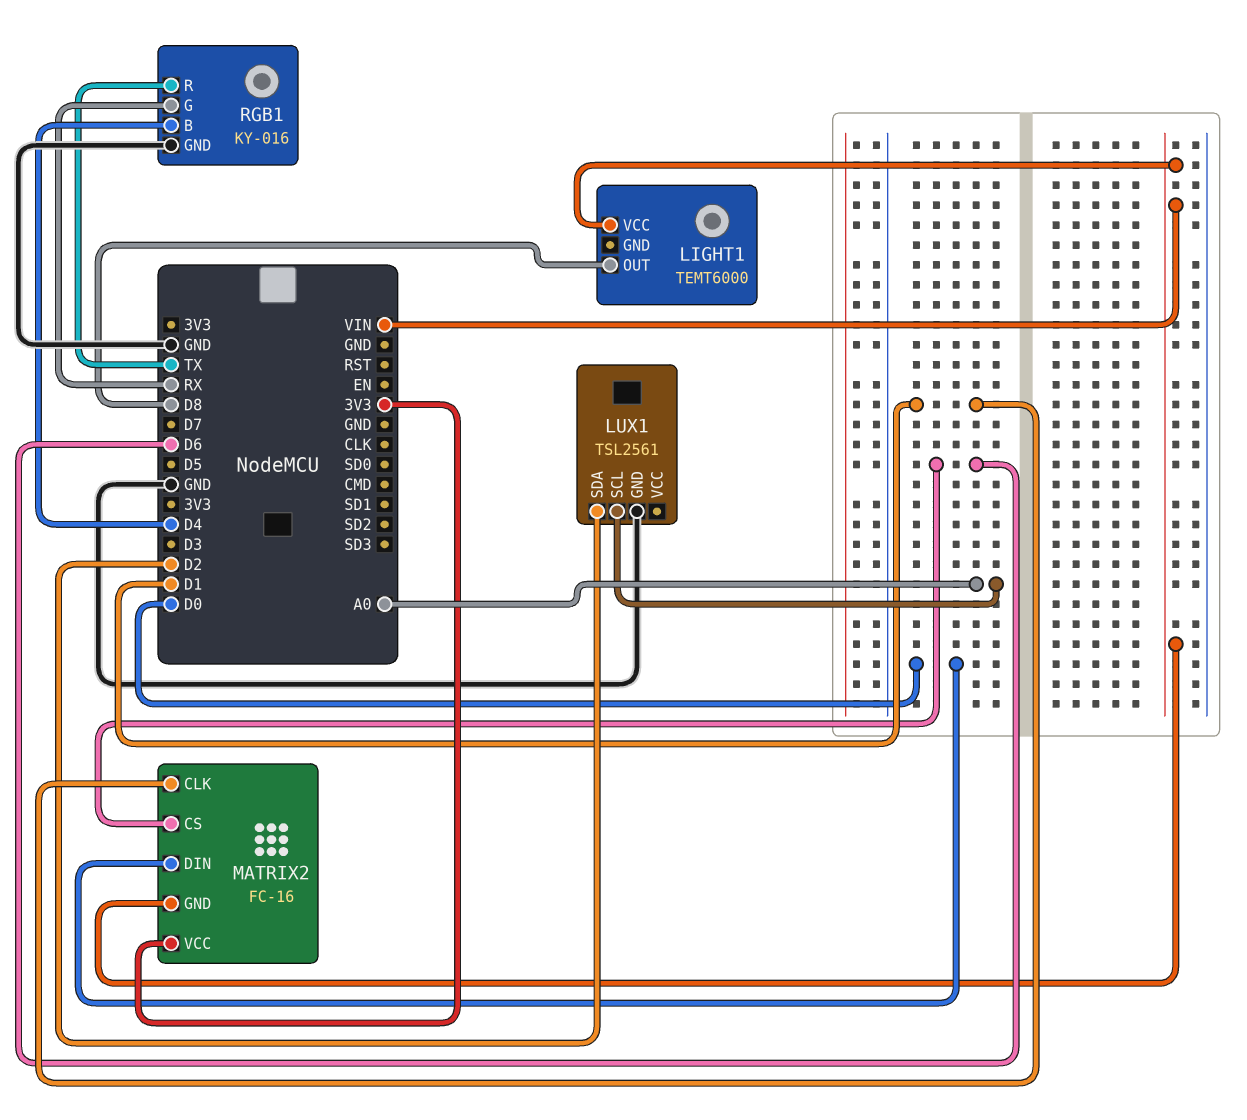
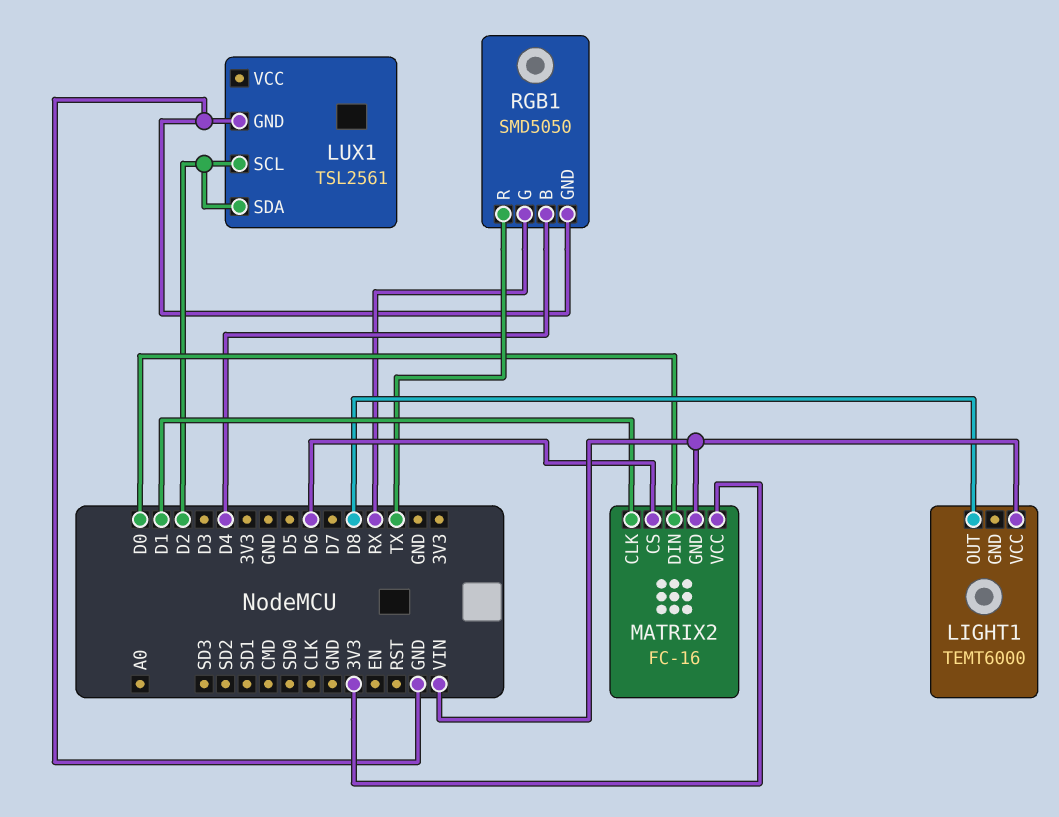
LUX1 pin SCL: A0 -> D2
RGB1: KY-016 -> SMD5050

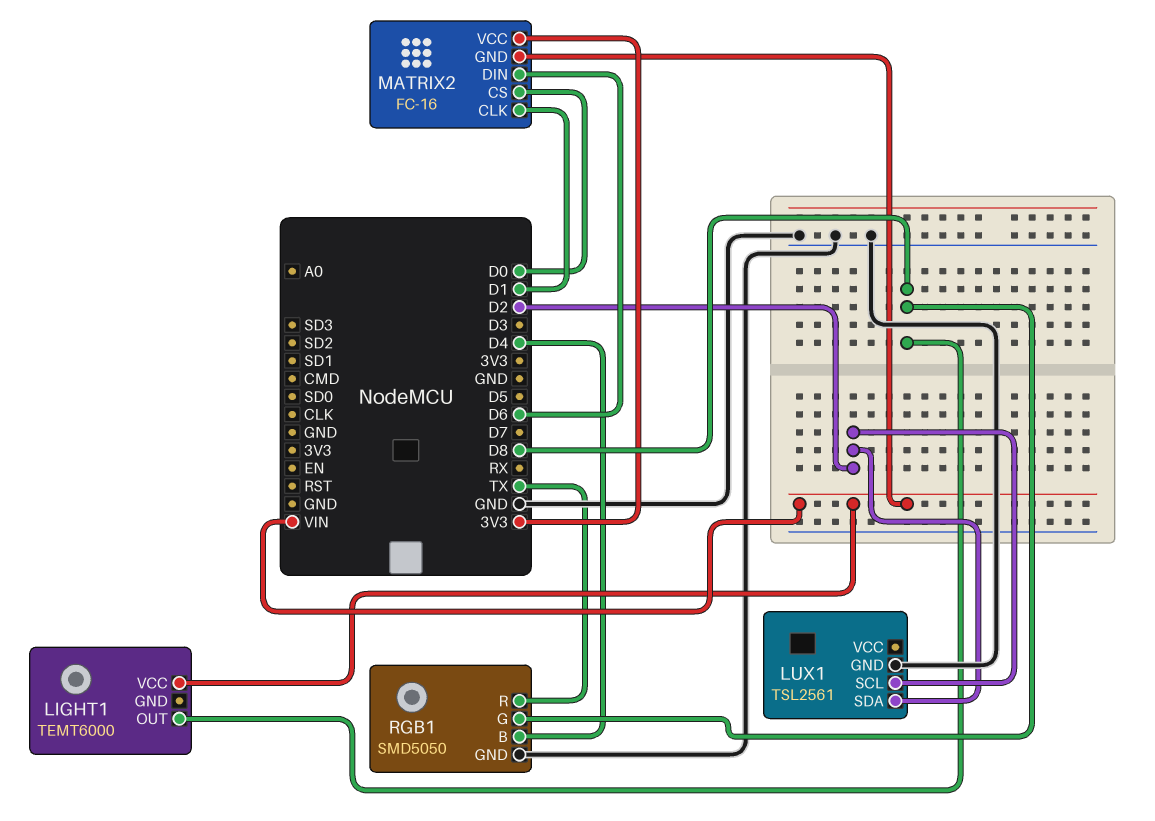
MATRIX2 pin CS: D6 -> D0
MATRIX2 pin DIN: D0 -> D6
RGB1 pin G: RX -> D8

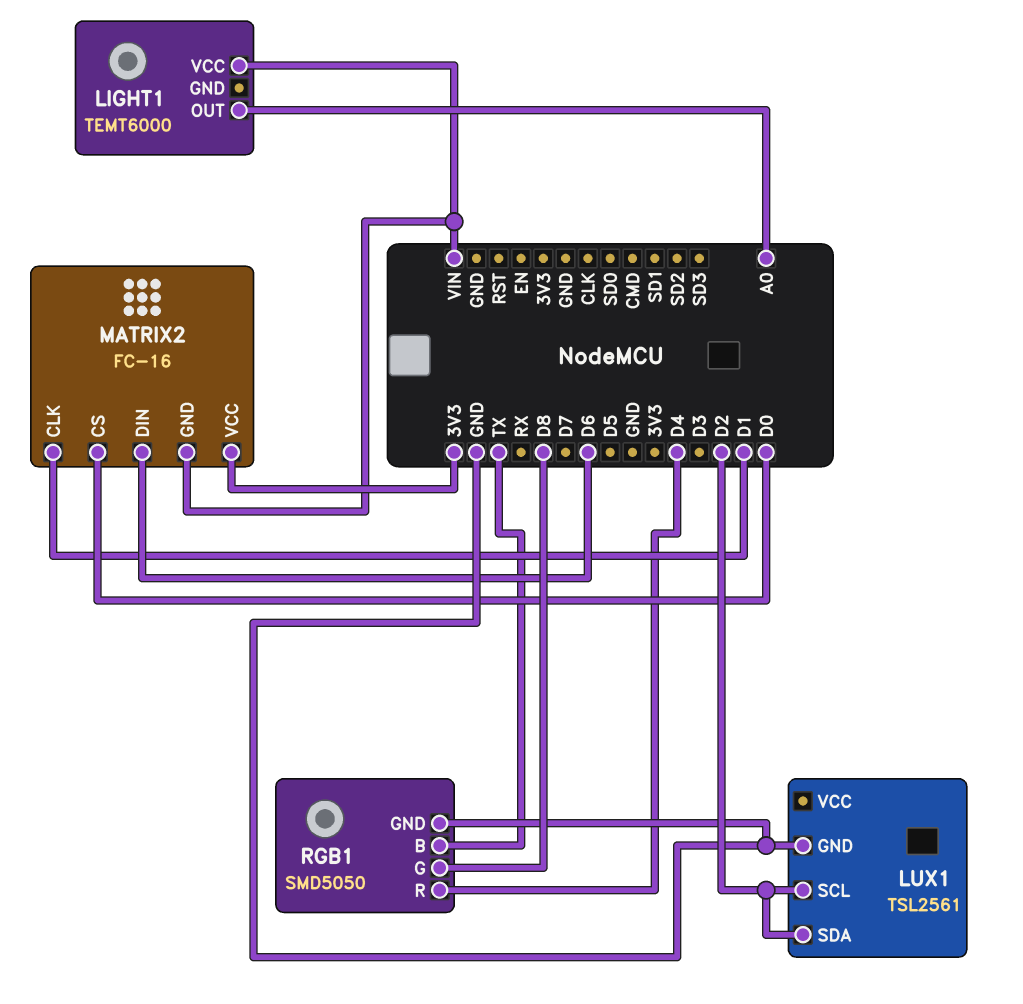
LIGHT1 pin OUT: D8 -> A0
RGB1 pin B: D4 -> TX
RGB1 pin R: TX -> D4

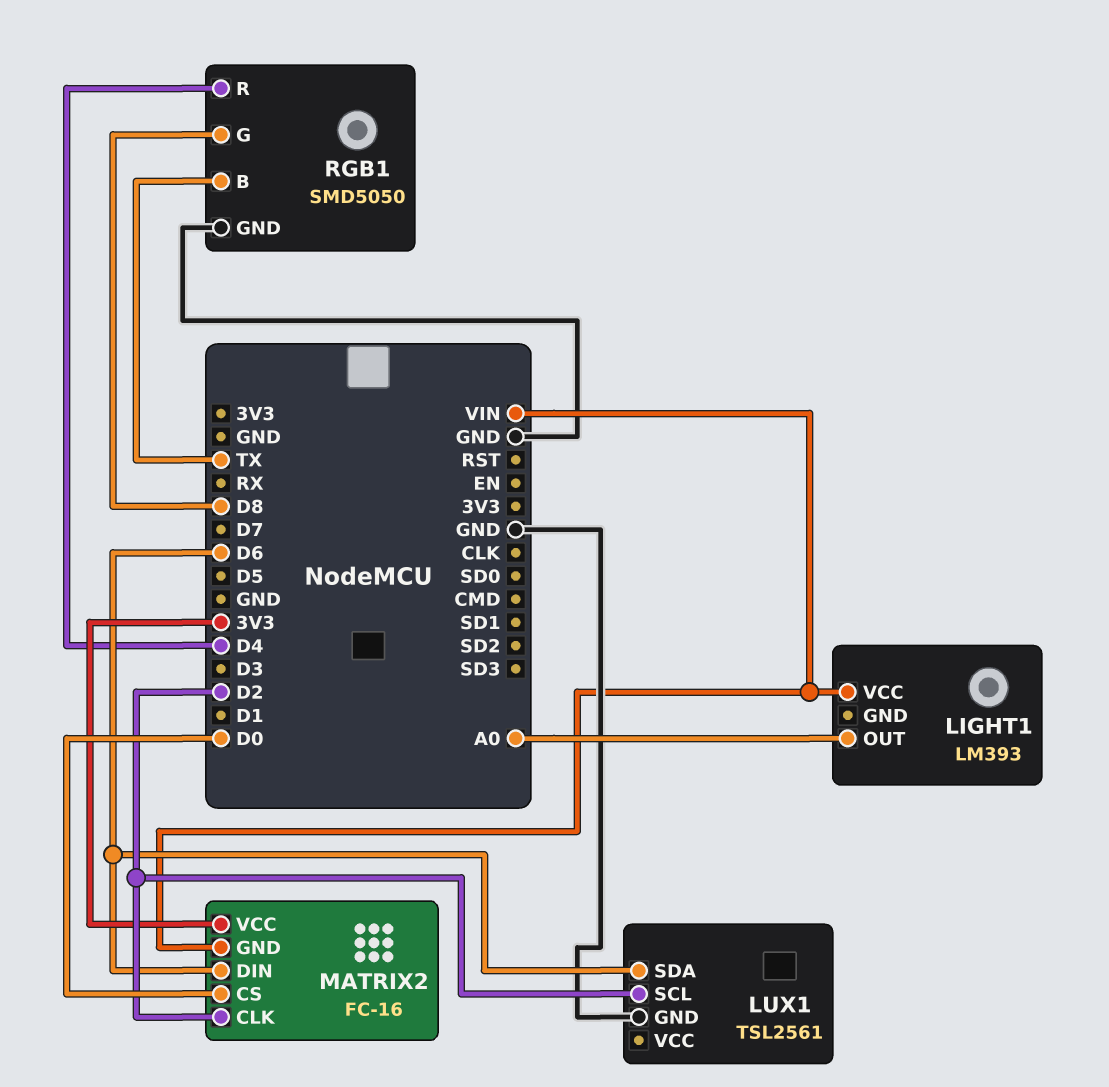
LIGHT1: TEMT6000 -> LM393
LUX1 pin SDA: D2 -> D6
MATRIX2 pin CLK: D1 -> D2

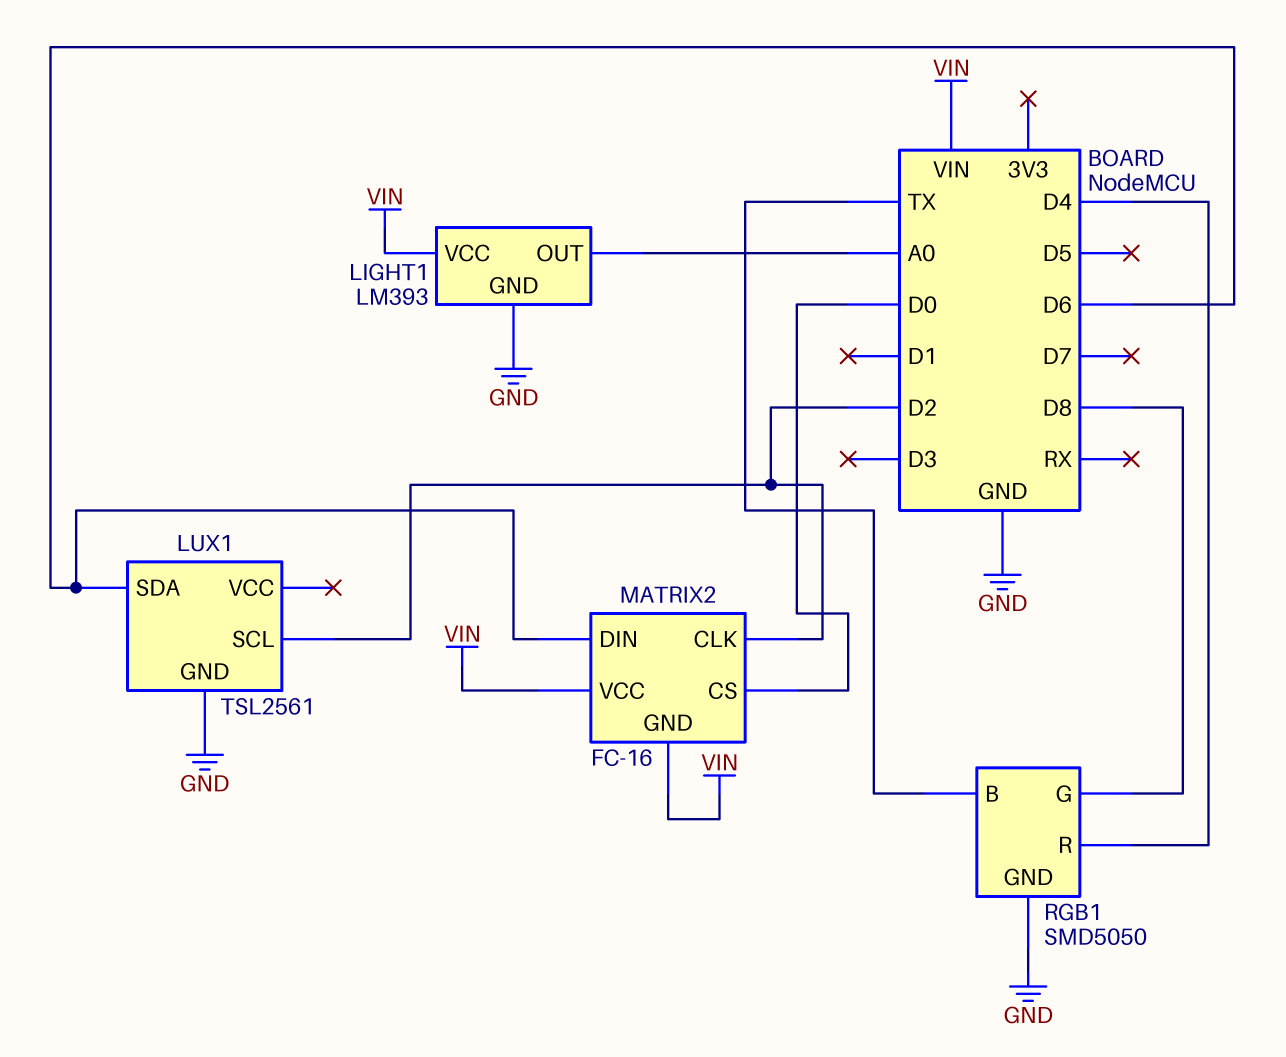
LIGHT1 pin GND: none -> GND
MATRIX2 pin VCC: 3V3 -> VIN

